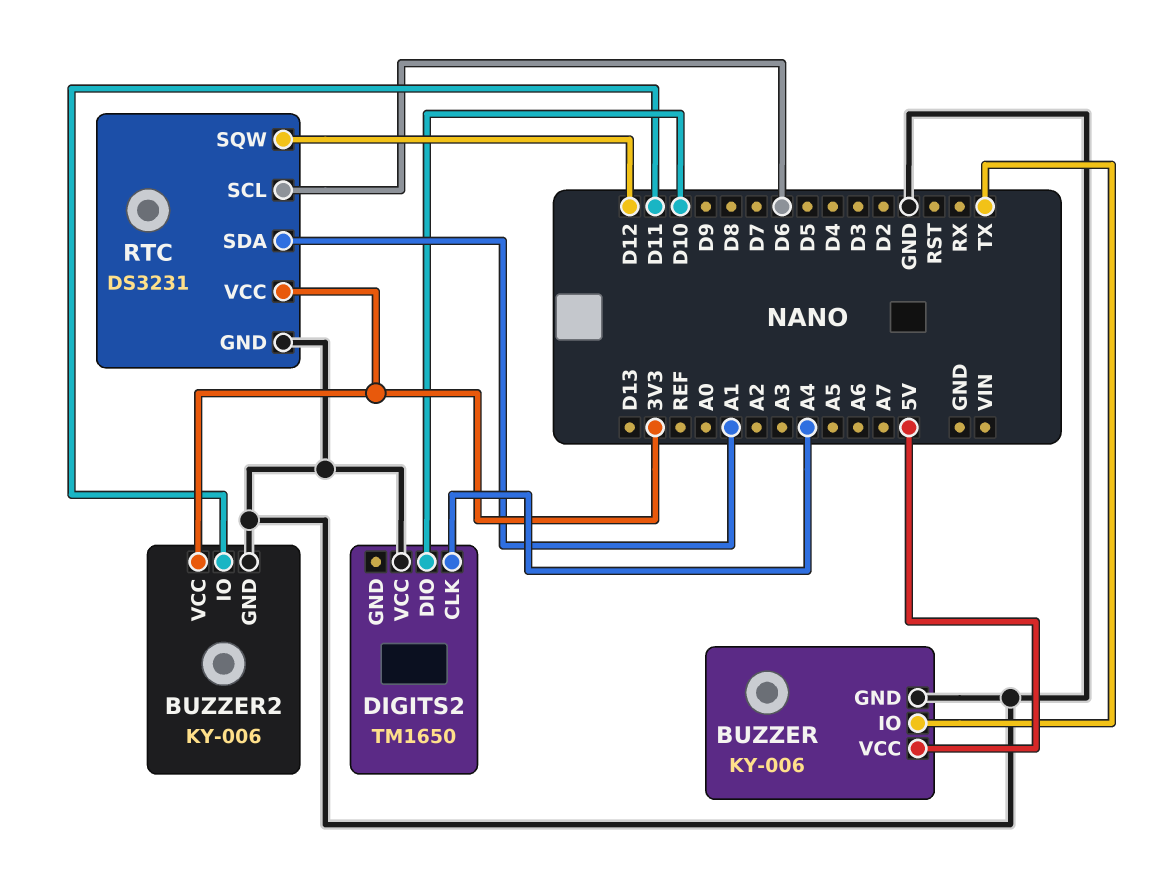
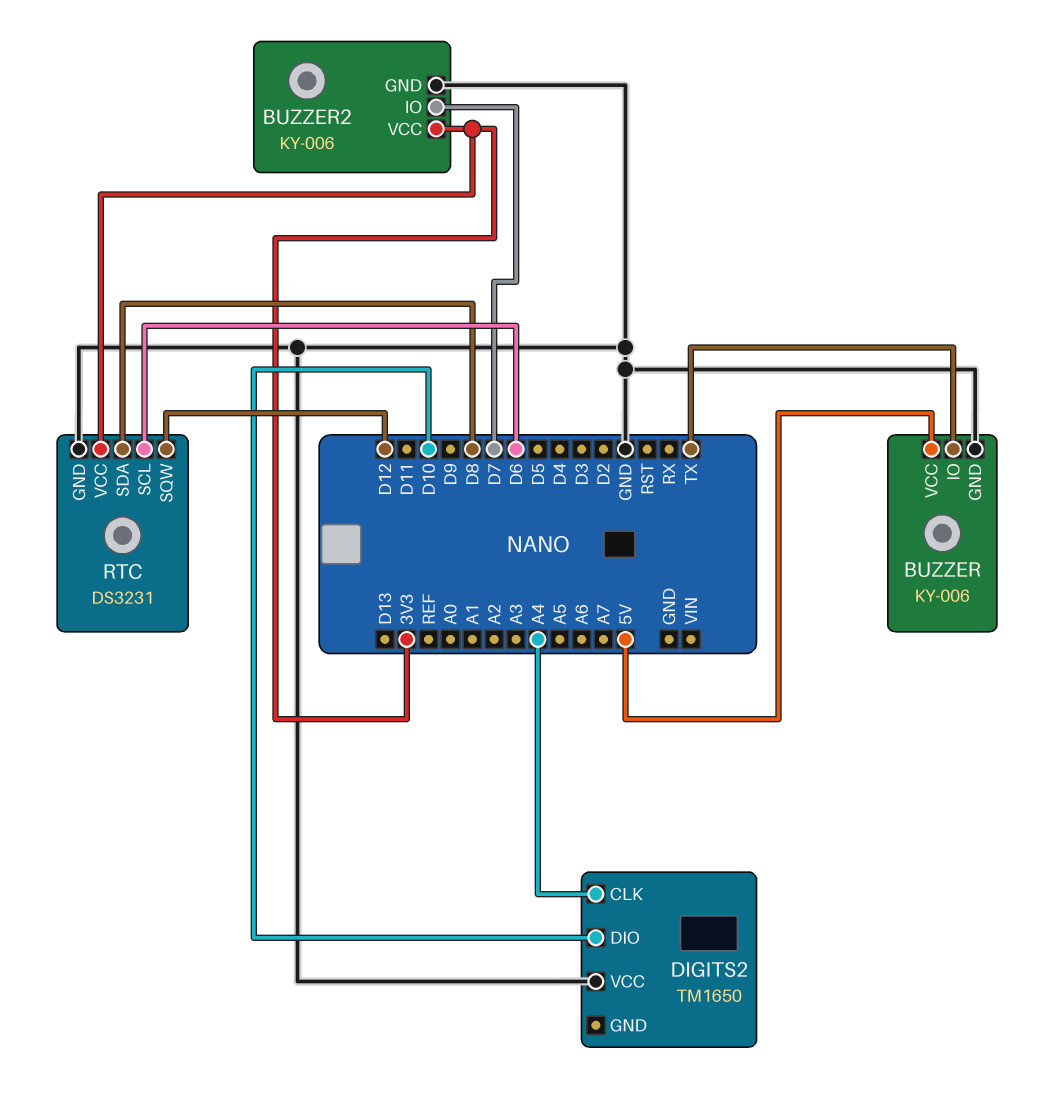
BUZZER2 pin IO: D11 -> D7
RTC pin SDA: A1 -> D8

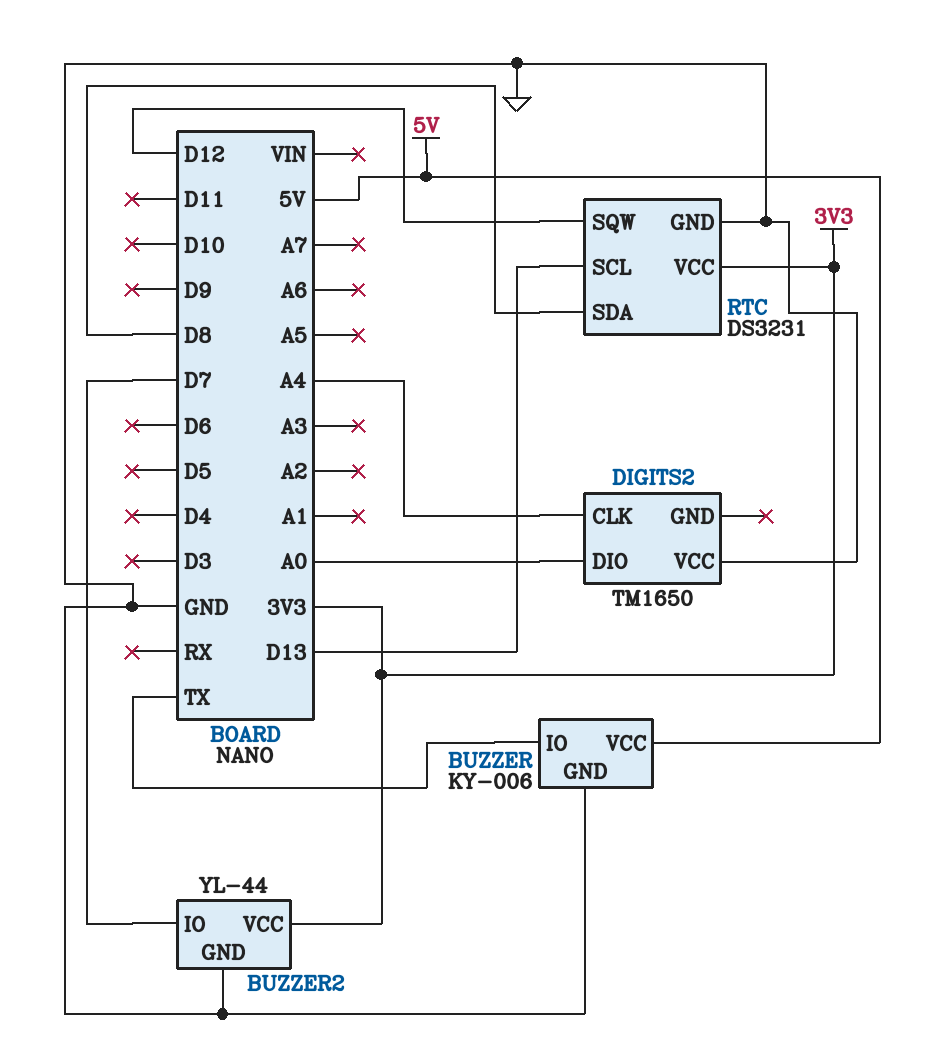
BUZZER2: KY-006 -> YL-44
DIGITS2 pin DIO: D10 -> A0
RTC pin SCL: D6 -> D13

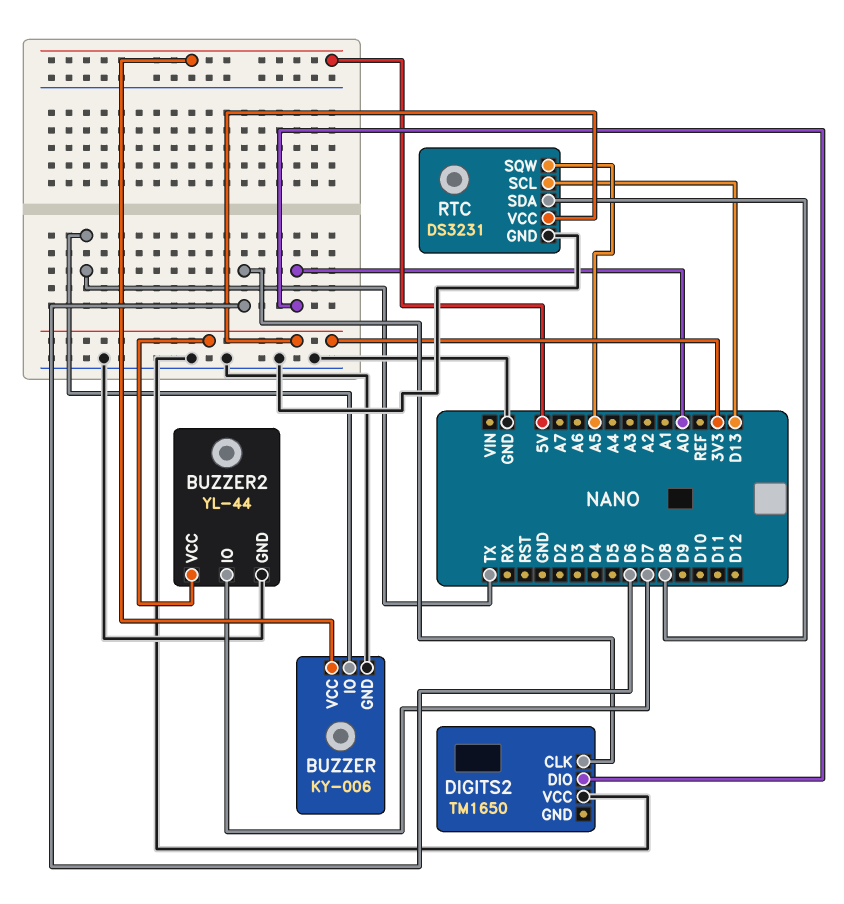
DIGITS2 pin CLK: A4 -> D6
RTC pin SQW: D12 -> A5

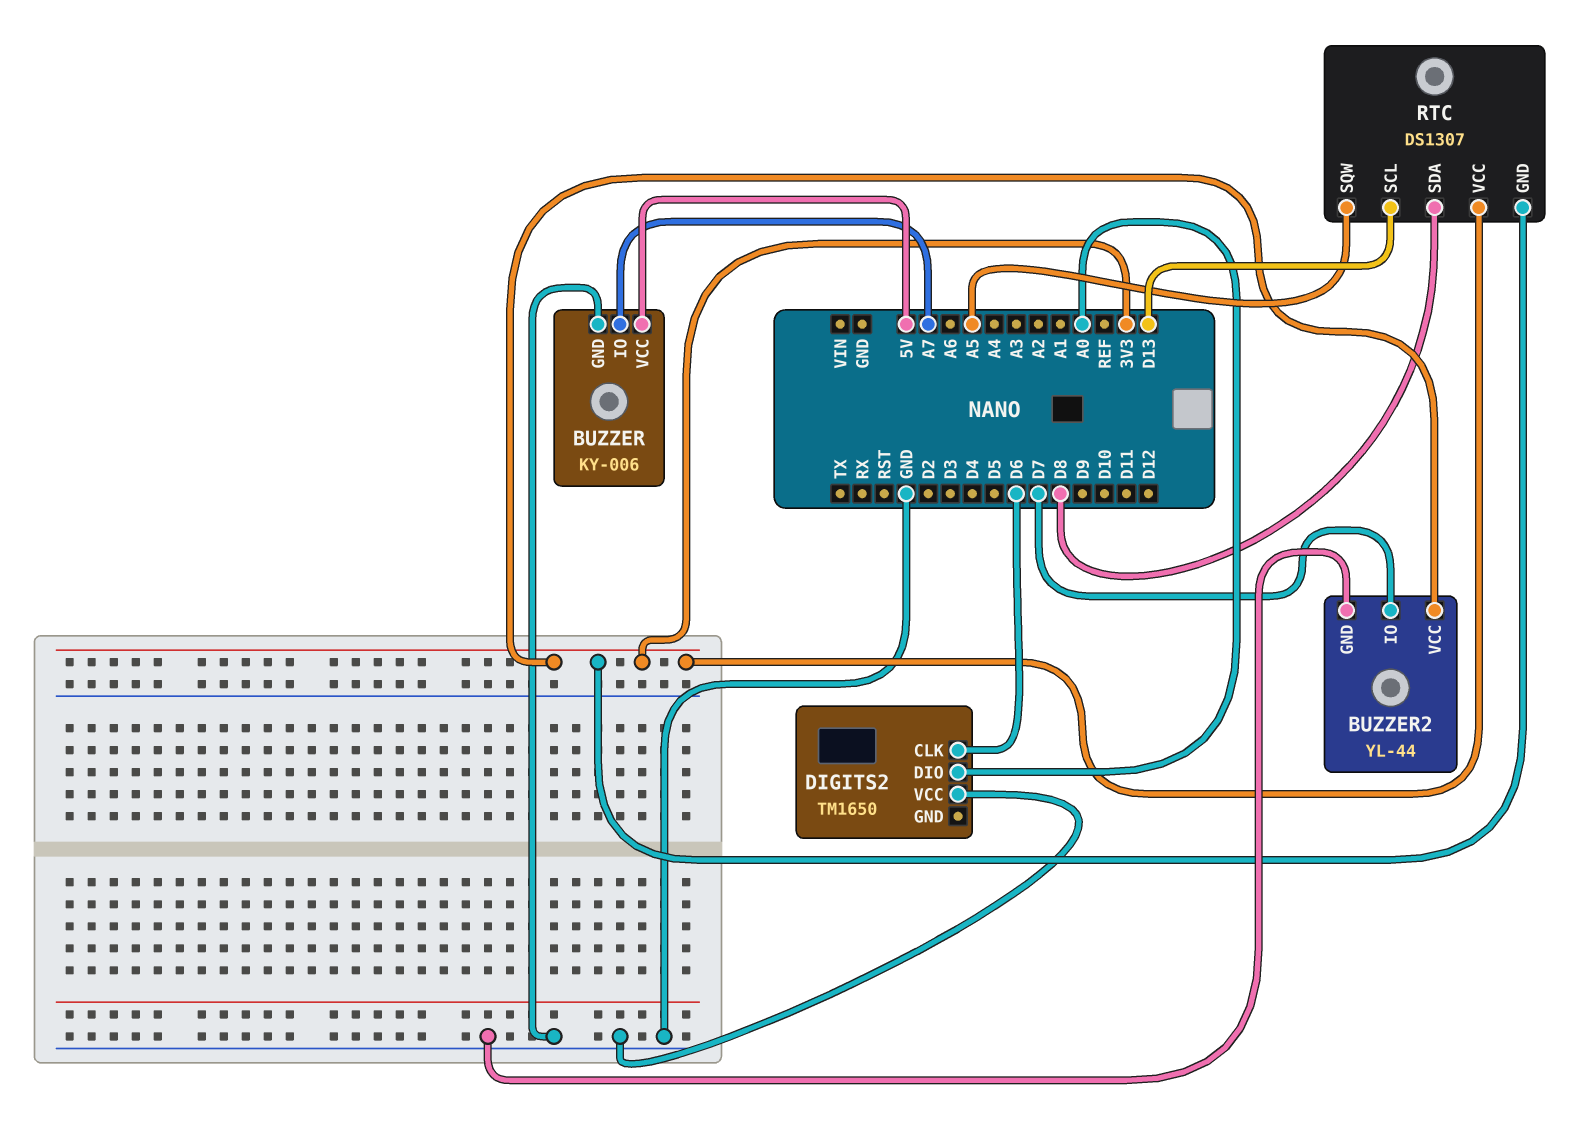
BUZZER pin IO: TX -> A7
RTC: DS3231 -> DS1307
RTC pin GND: GND -> 3V3

